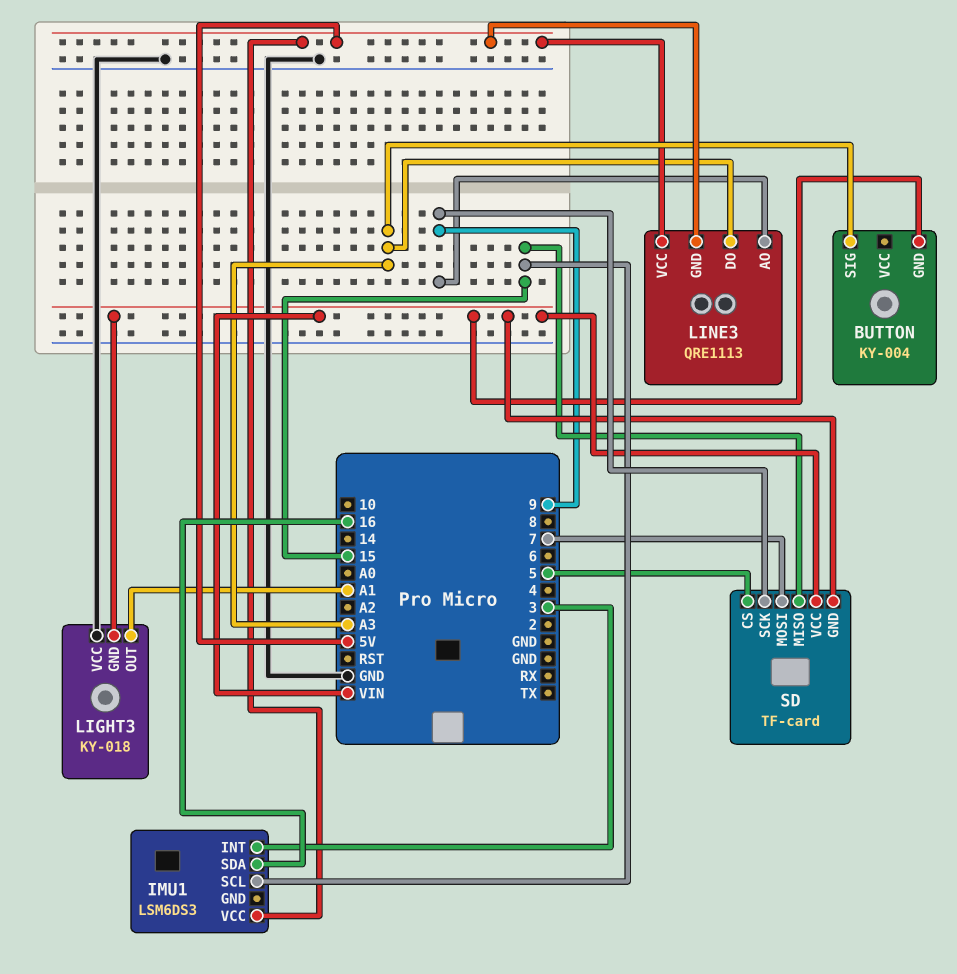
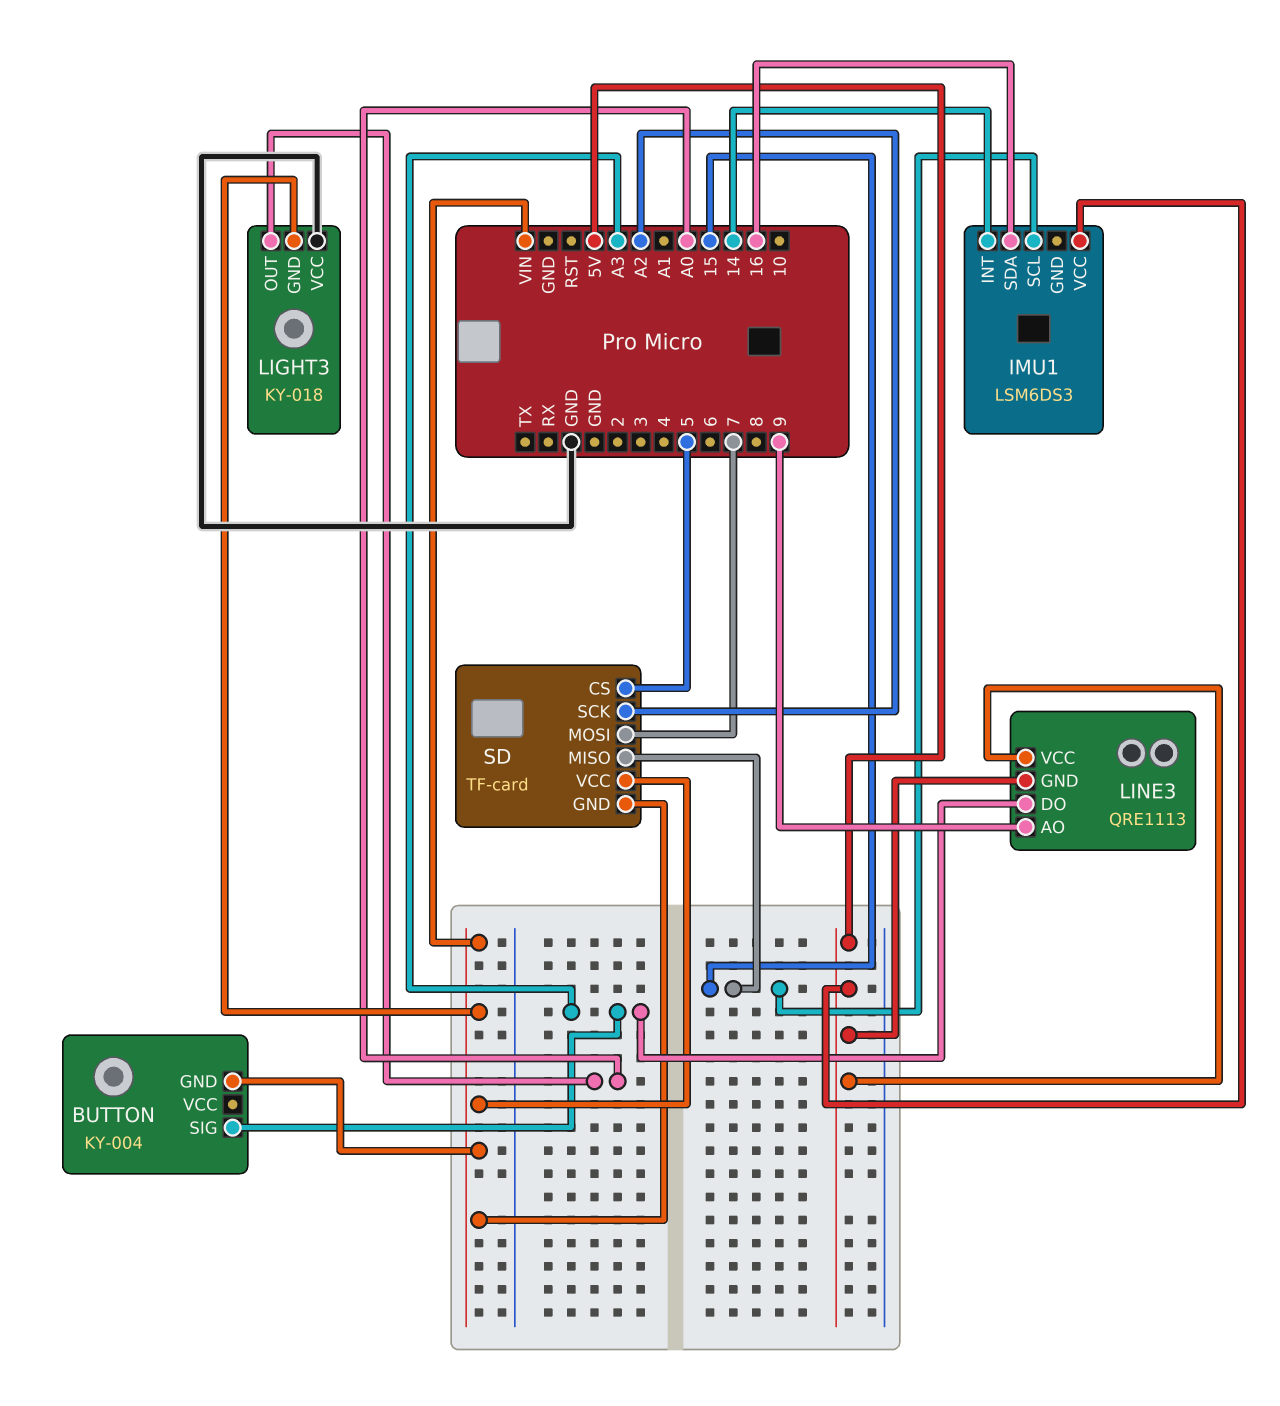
IMU1 pin INT: 3 -> 14
LIGHT3 pin OUT: A1 -> A0
SD pin SCK: 9 -> A2

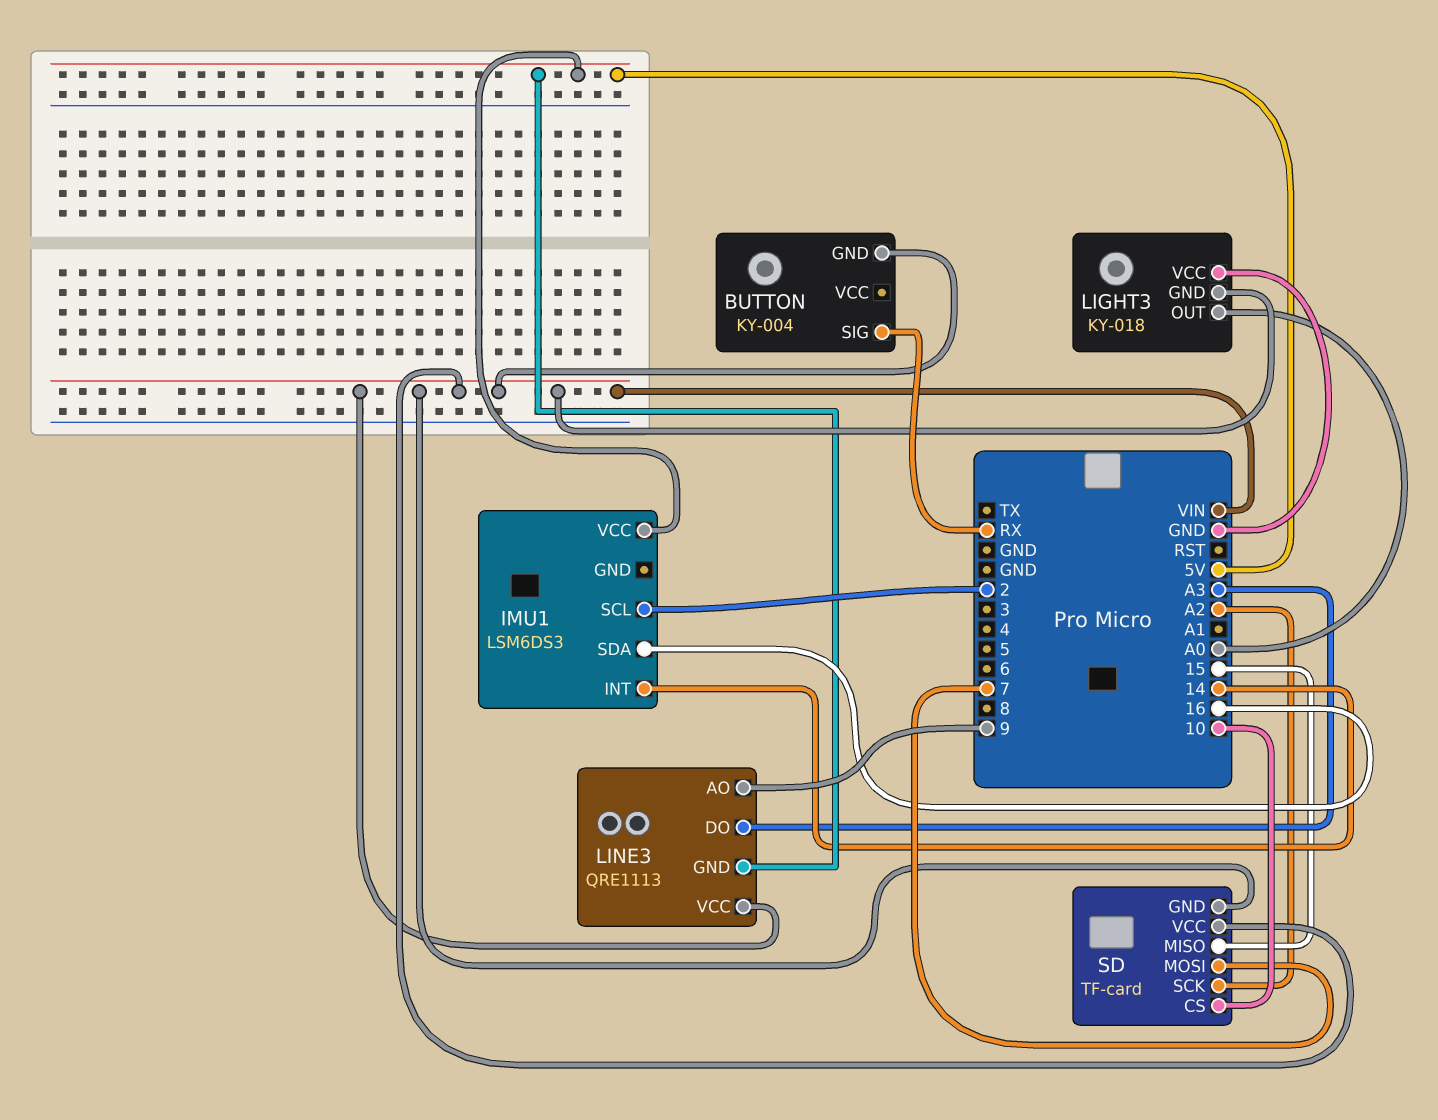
BUTTON pin SIG: A3 -> RX
IMU1 pin SCL: 15 -> 2
LINE3 pin VCC: 5V -> VIN
SD pin CS: 5 -> 10

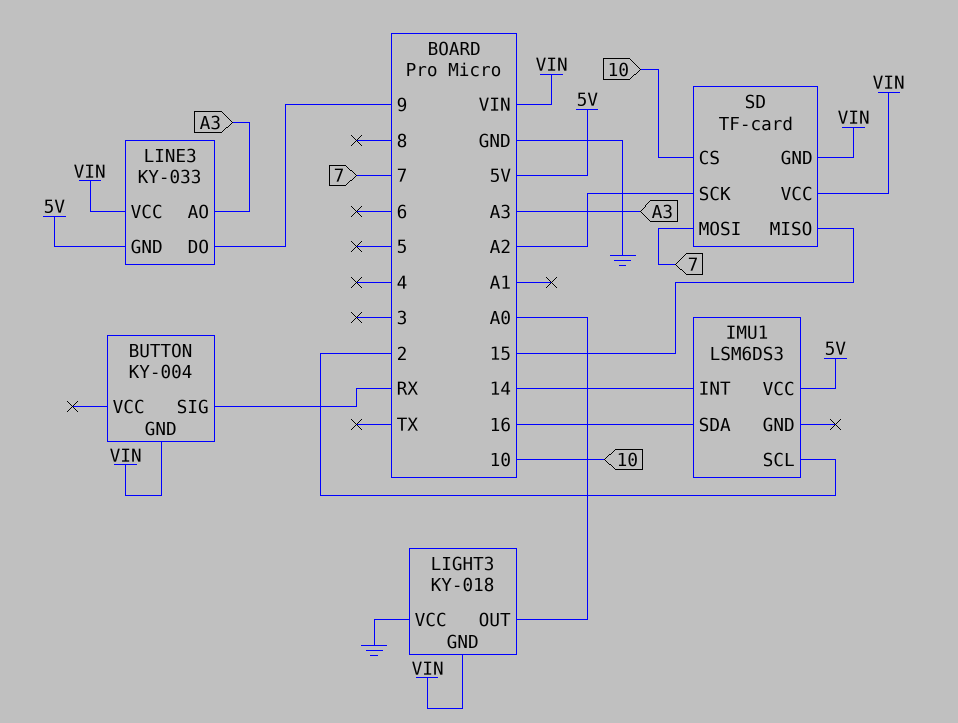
LINE3: QRE1113 -> KY-033
LINE3 pin AO: 9 -> A3
LINE3 pin DO: A3 -> 9

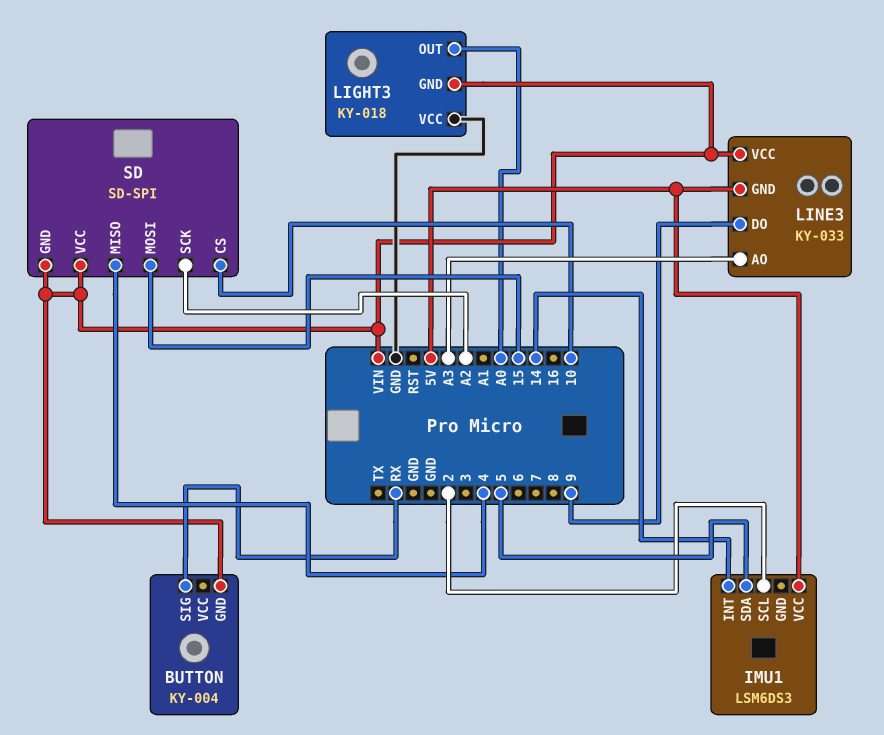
IMU1 pin SDA: 16 -> 5
SD: TF-card -> SD-SPI
SD pin MISO: 15 -> 4
SD pin MOSI: 7 -> 15

